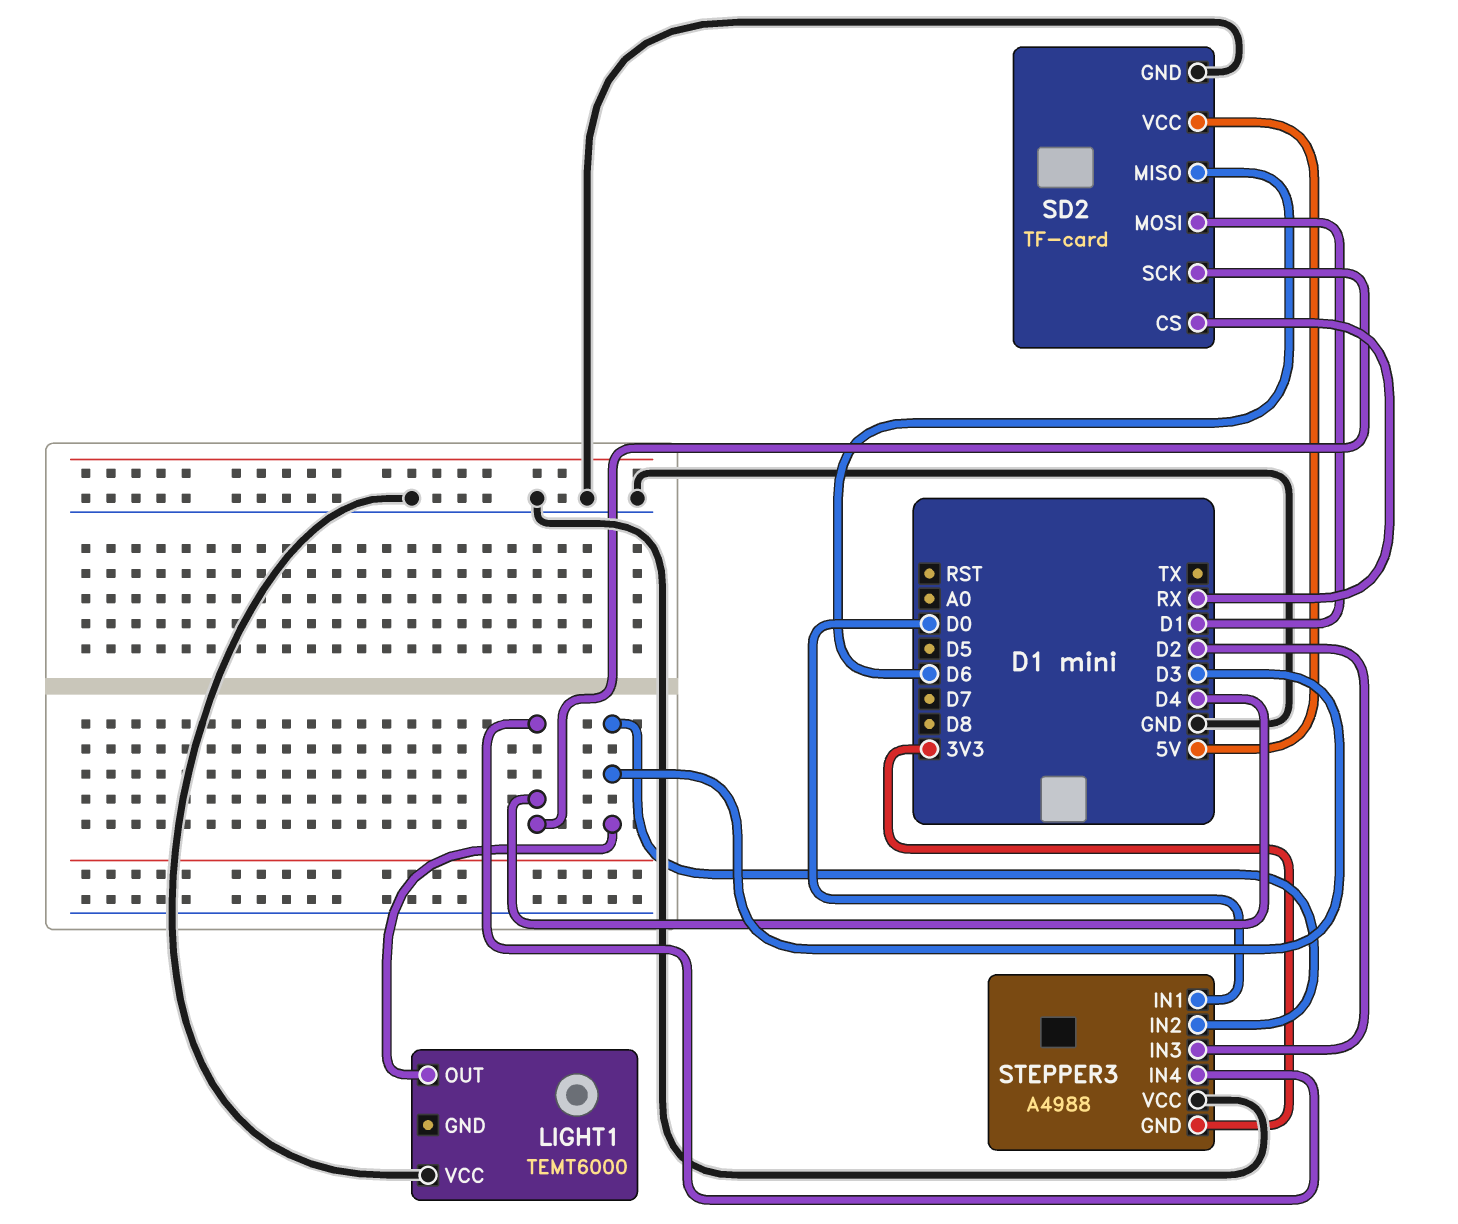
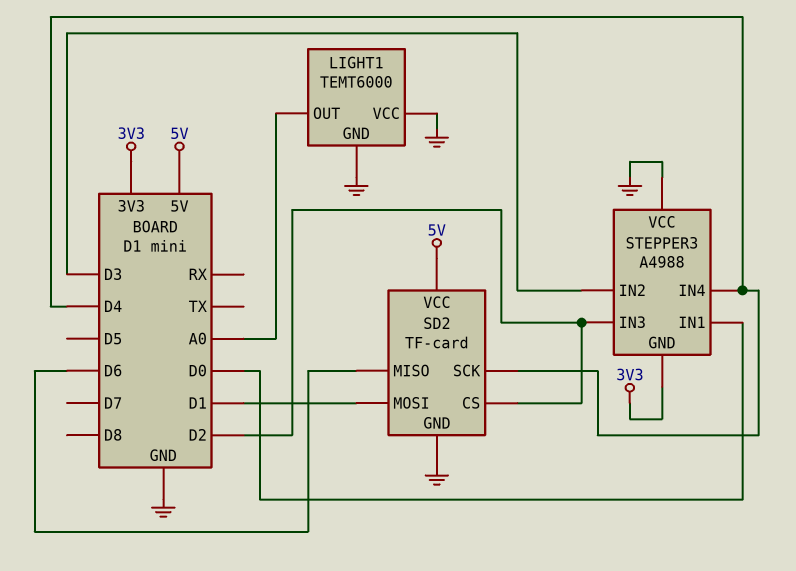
LIGHT1 pin GND: none -> GND
LIGHT1 pin OUT: D3 -> A0
SD2 pin CS: RX -> D2

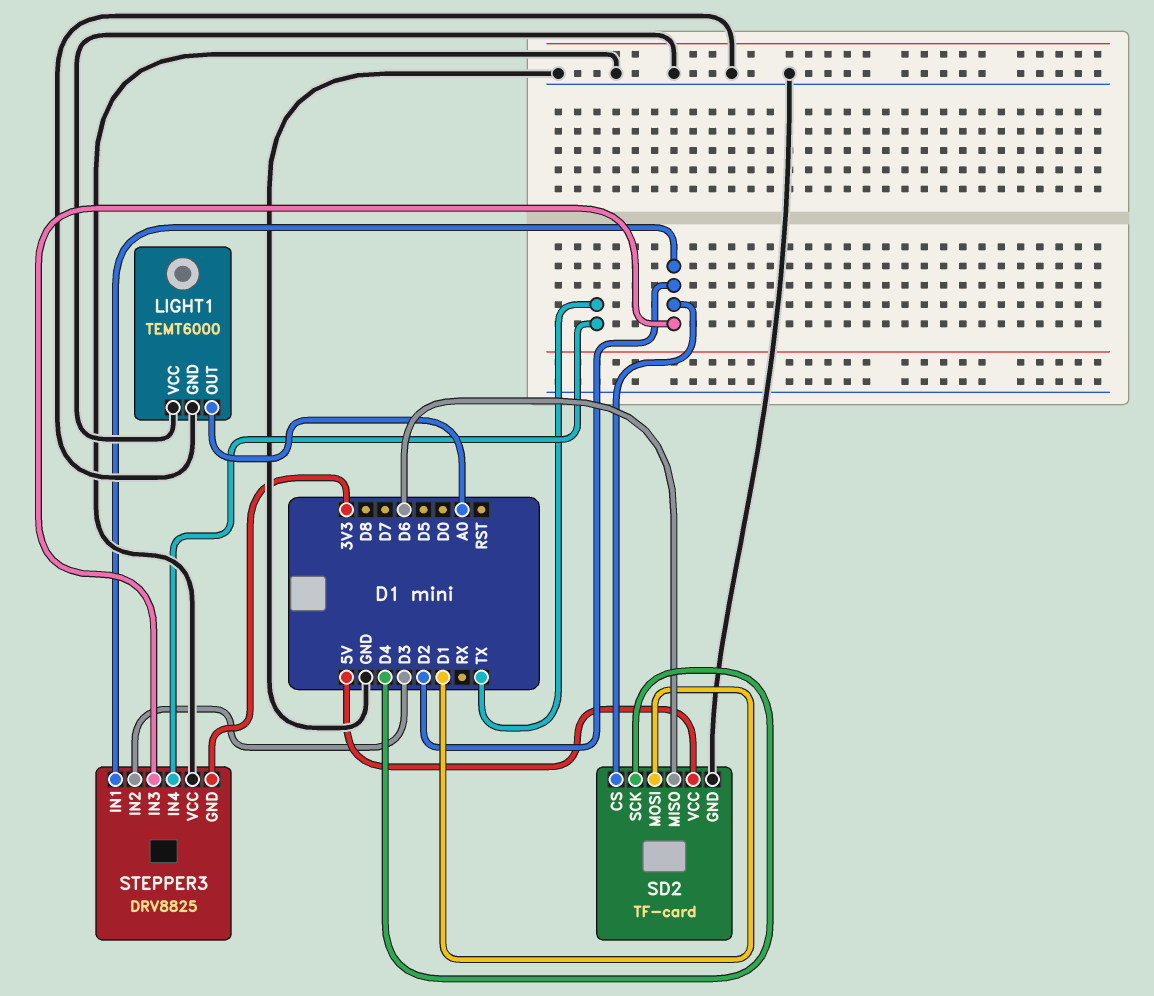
STEPPER3: A4988 -> DRV8825
STEPPER3 pin IN1: D0 -> D2
STEPPER3 pin IN4: D4 -> TX

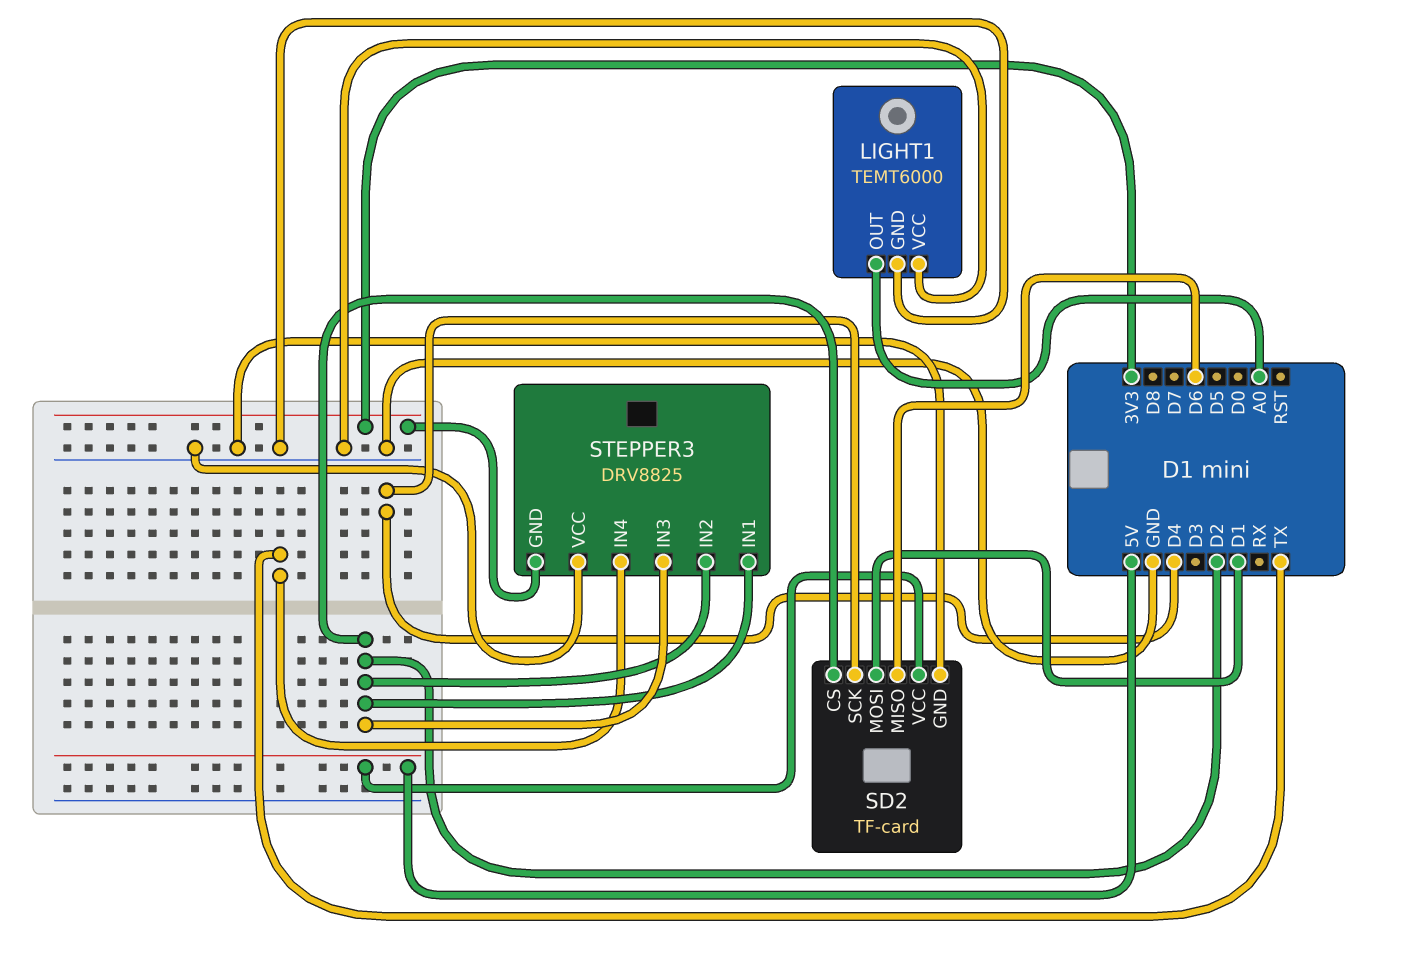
STEPPER3 pin IN2: D3 -> D2

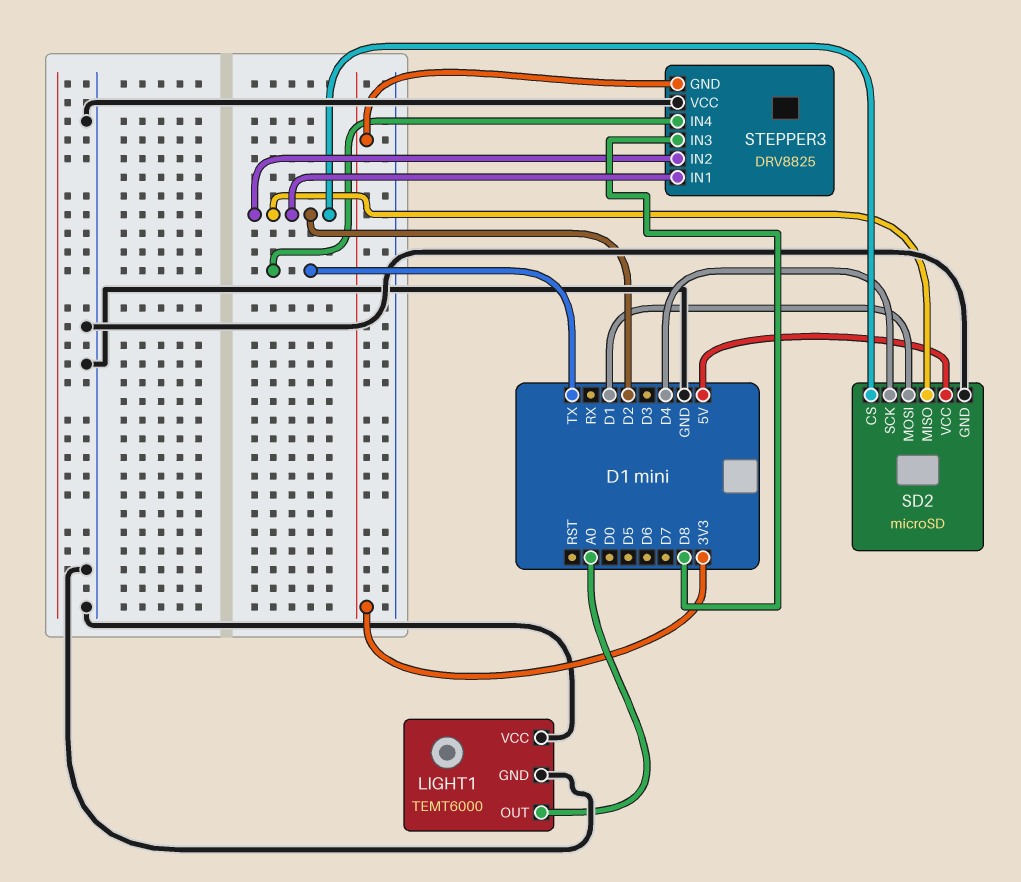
SD2: TF-card -> microSD
SD2 pin MISO: D6 -> D2
STEPPER3 pin IN3: D2 -> D8

